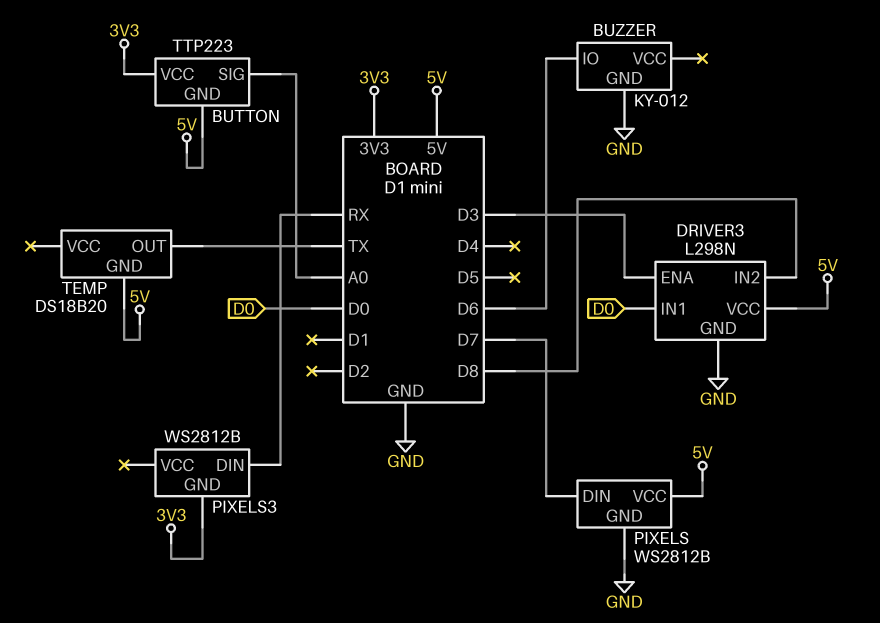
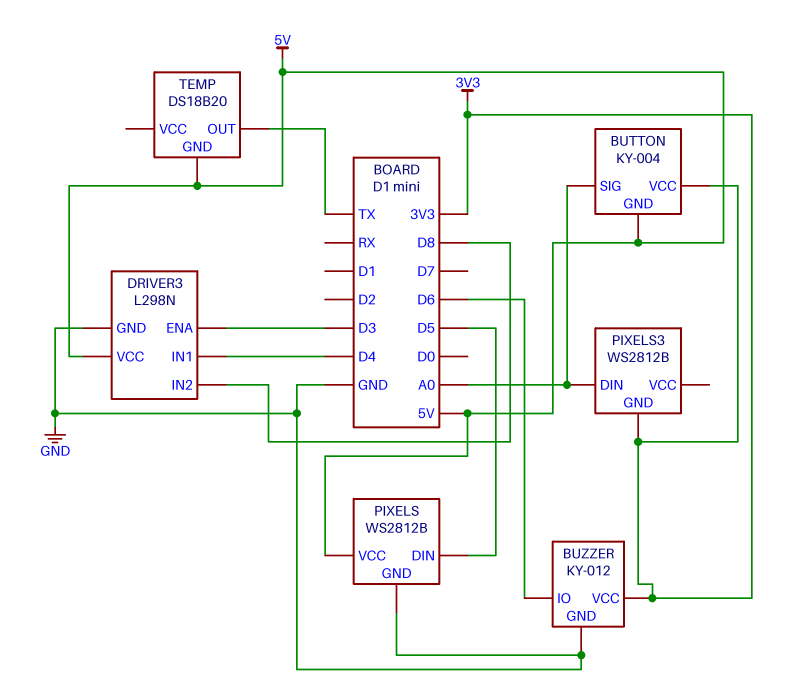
BUTTON: TTP223 -> KY-004
BUZZER pin VCC: none -> 3V3
DRIVER3 pin IN1: D0 -> D4
PIXELS pin DIN: D7 -> D5
PIXELS3 pin DIN: RX -> A0

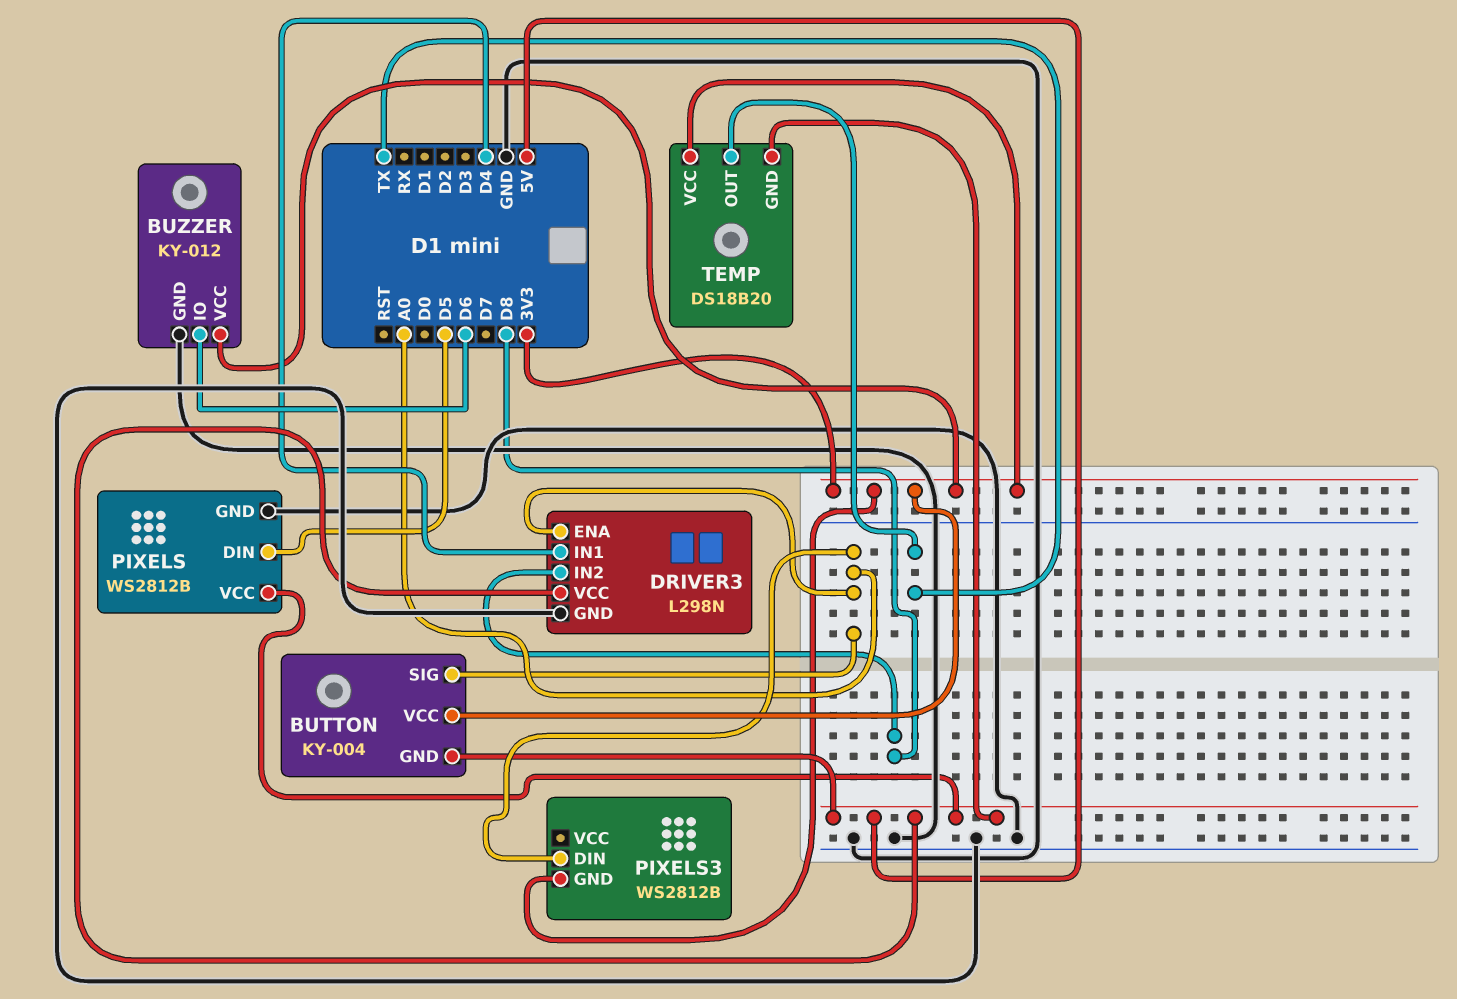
DRIVER3 pin ENA: D3 -> A0
TEMP pin VCC: none -> 3V3

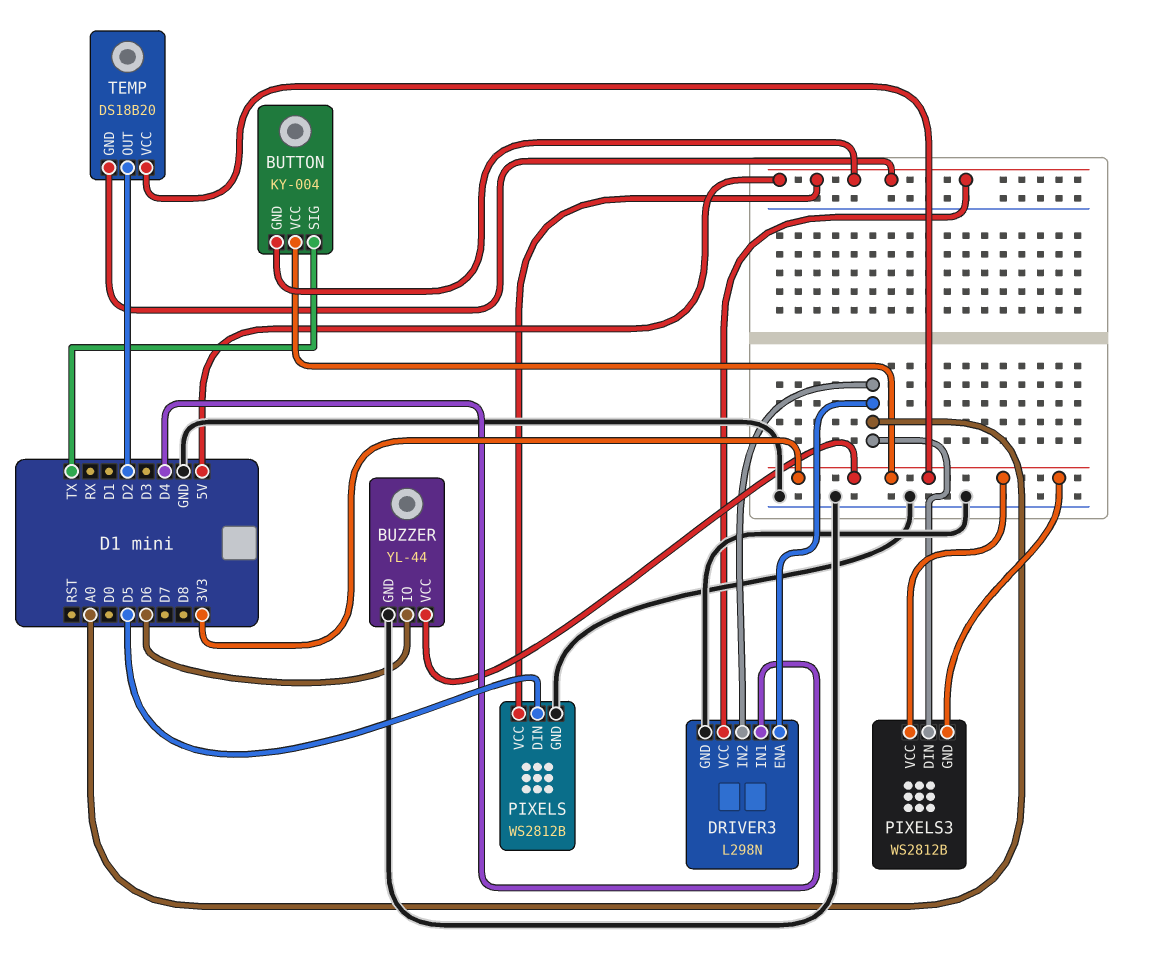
BUTTON pin SIG: A0 -> TX
BUZZER: KY-012 -> YL-44
DRIVER3 pin IN2: D8 -> A0
PIXELS3 pin VCC: none -> 3V3
TEMP pin OUT: TX -> D2

